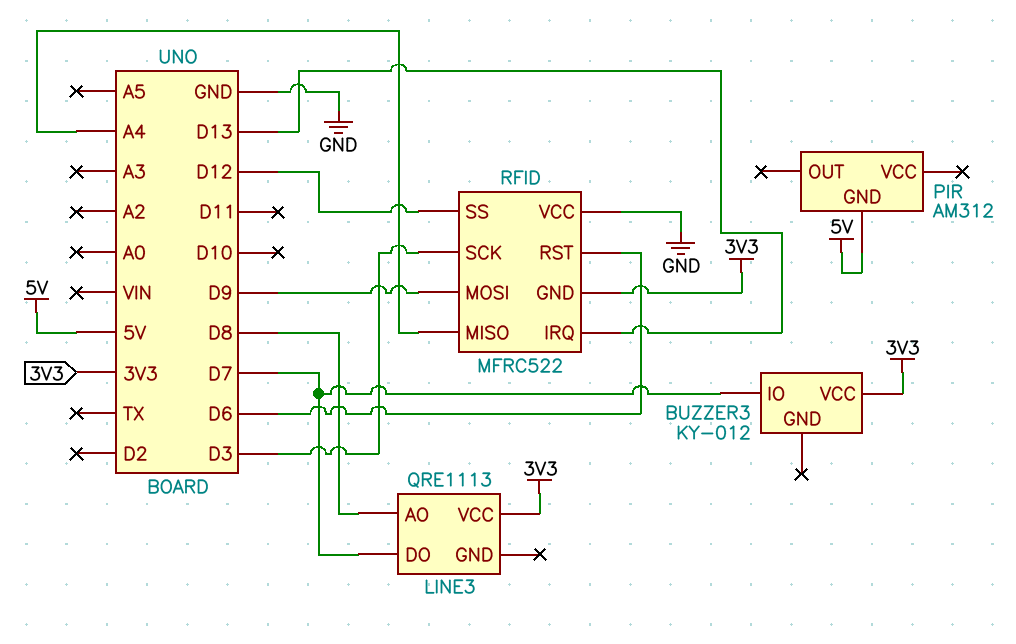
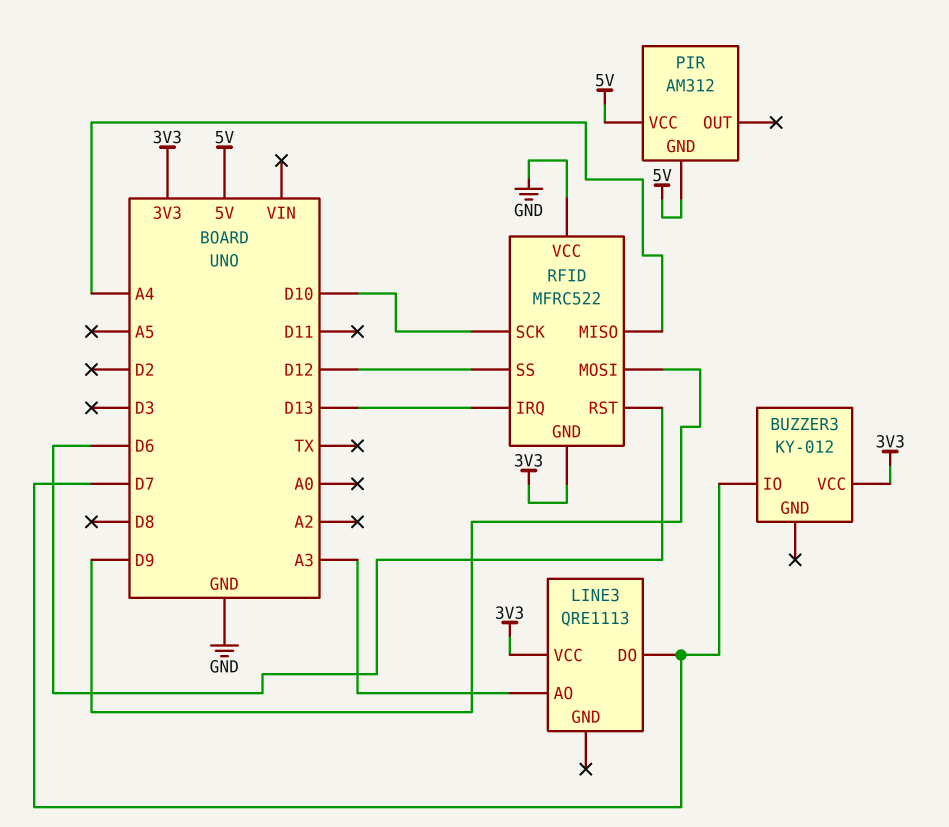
LINE3 pin AO: D8 -> A3
PIR pin VCC: none -> 5V
RFID pin SCK: D3 -> D10

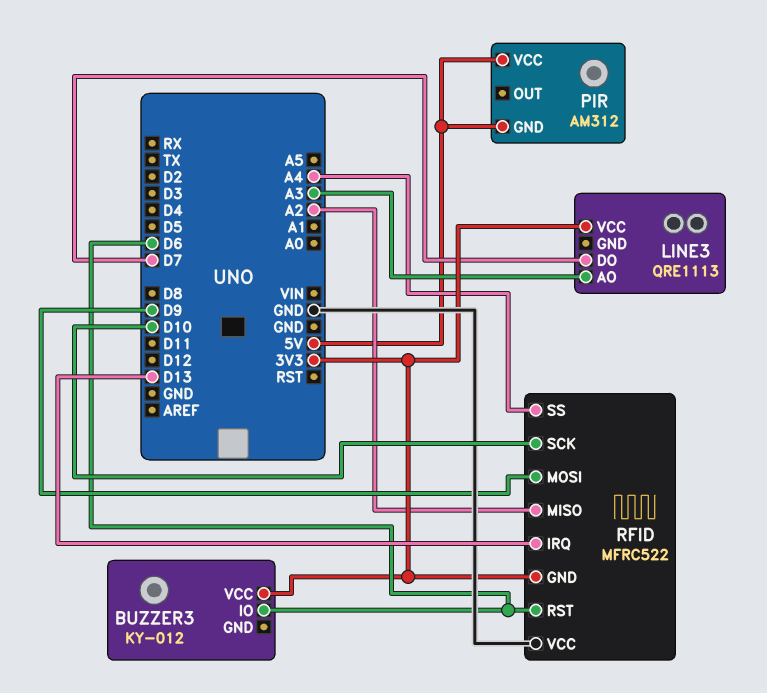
BUZZER3 pin IO: D7 -> D6
RFID pin MISO: A4 -> A2
RFID pin SS: D12 -> A4

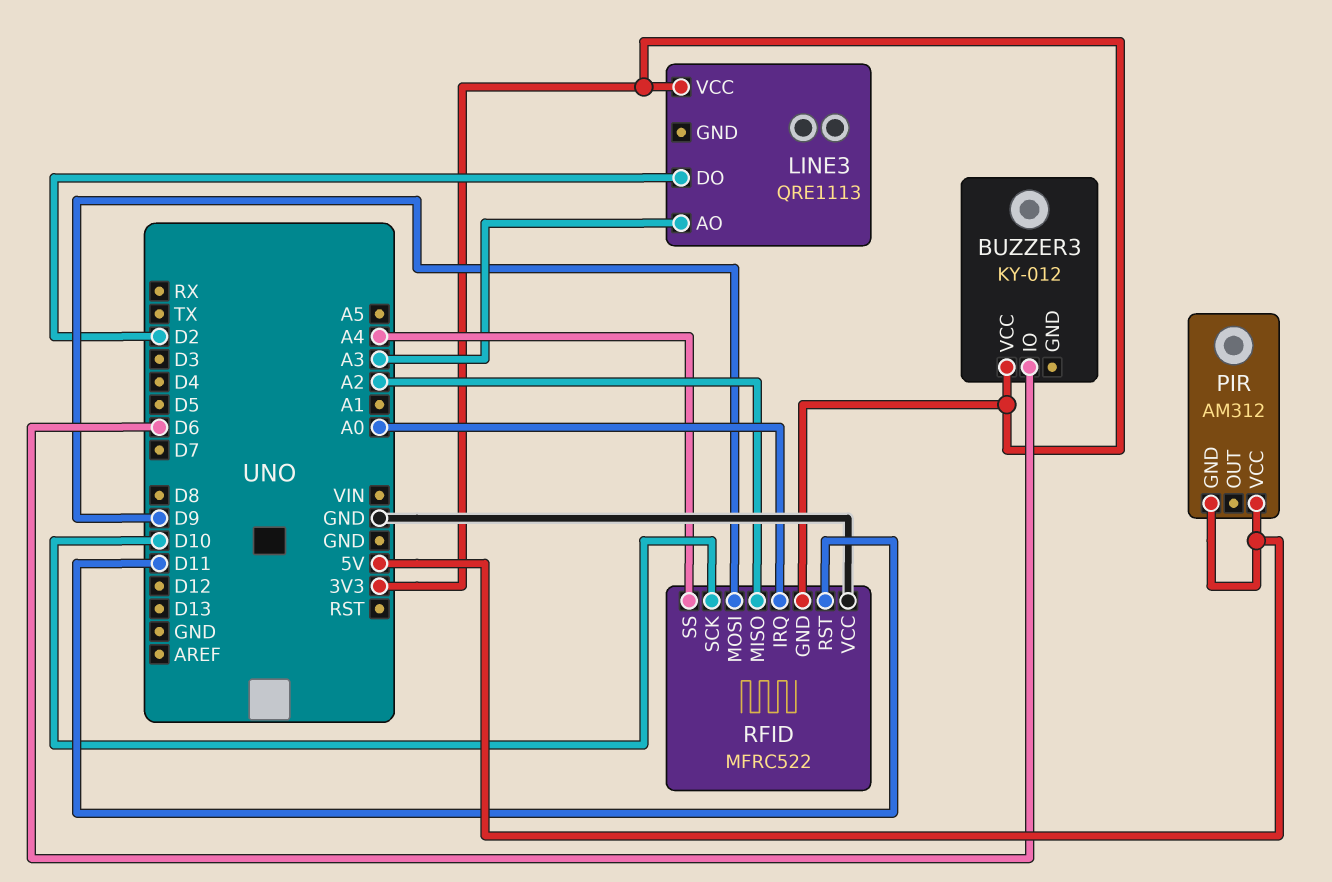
LINE3 pin DO: D7 -> D2
RFID pin IRQ: D13 -> A0
RFID pin RST: D6 -> D11

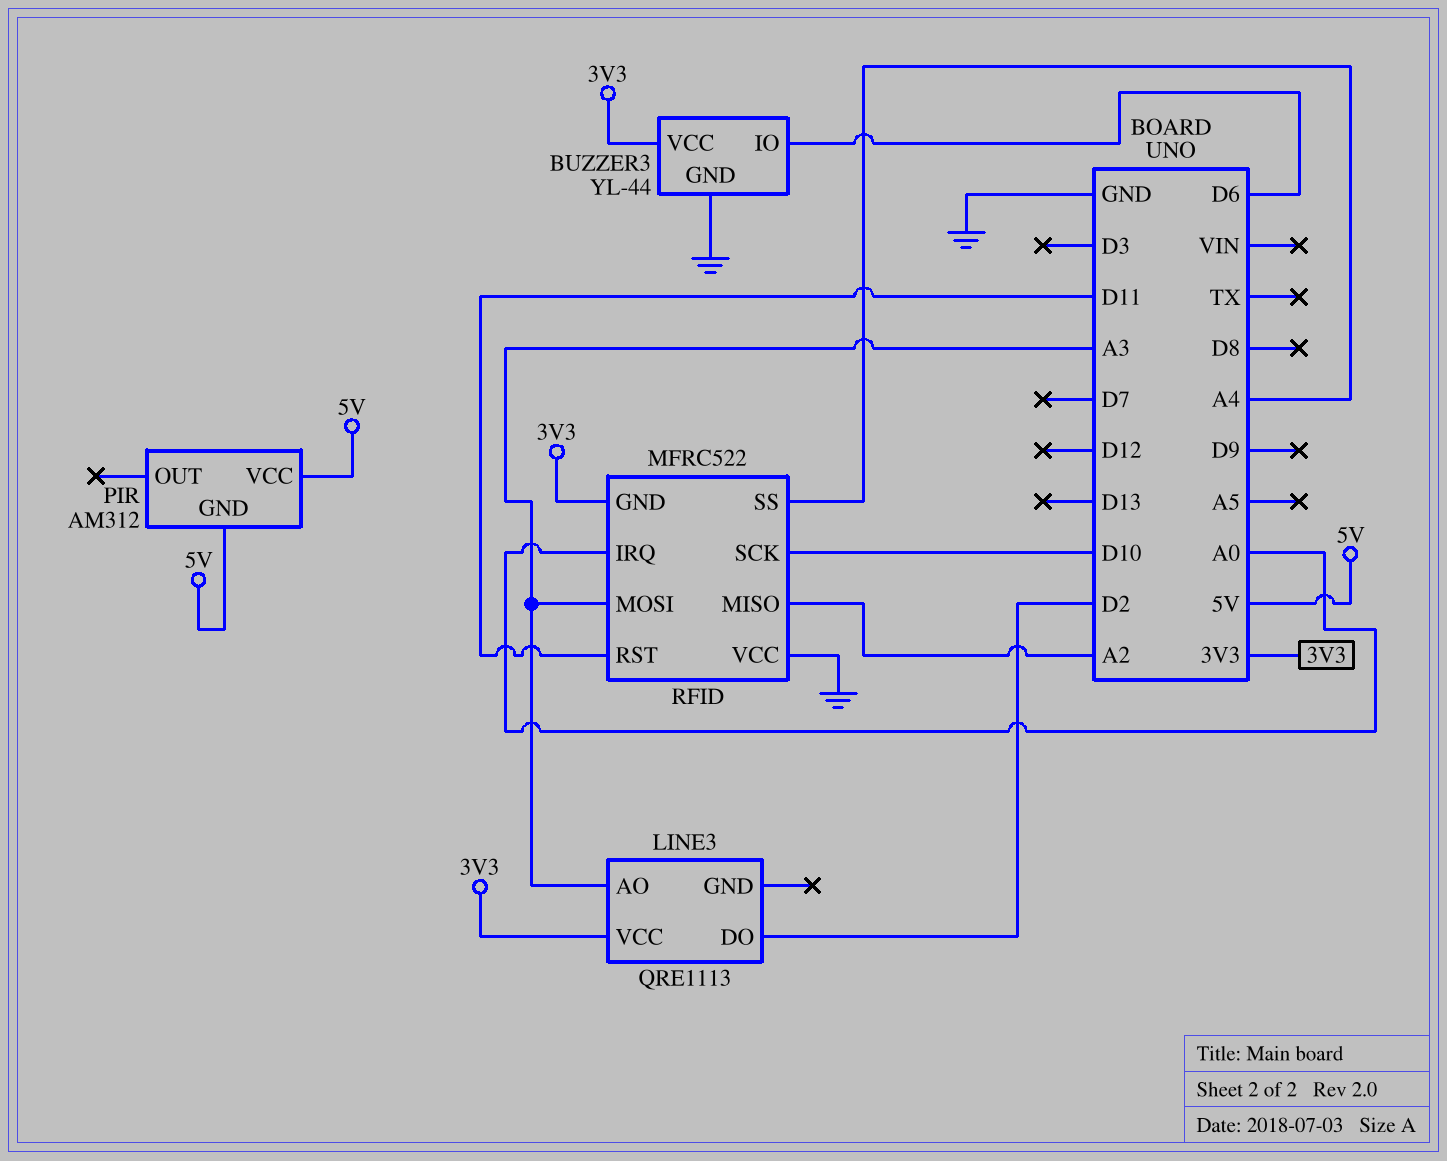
BUZZER3: KY-012 -> YL-44
BUZZER3 pin GND: none -> GND
RFID pin MOSI: D9 -> A3

